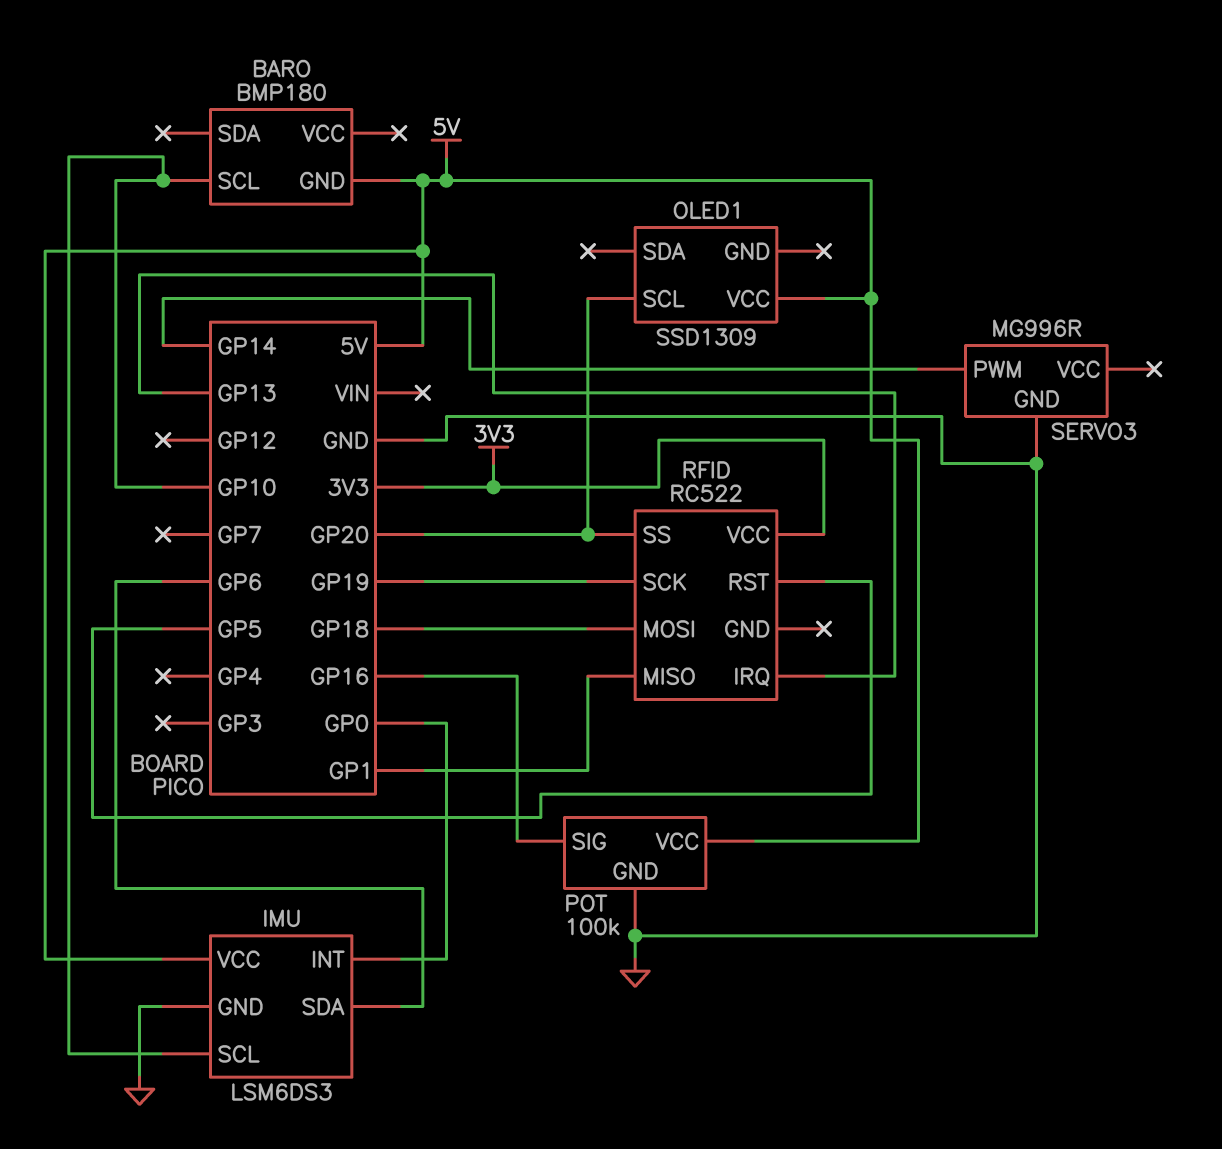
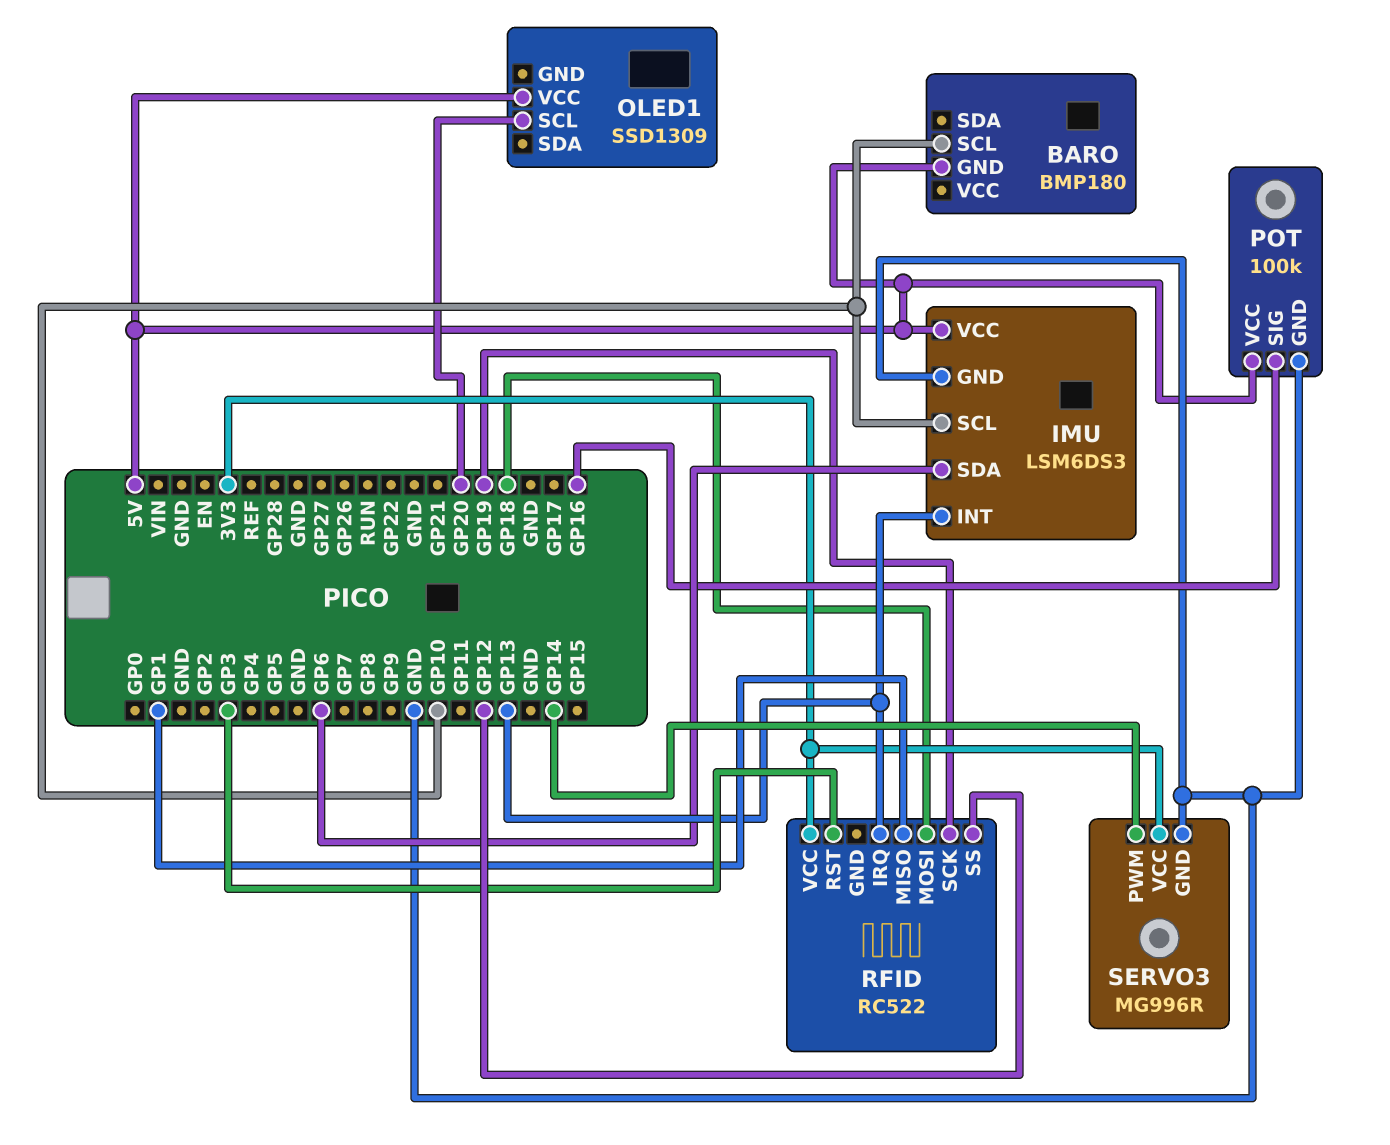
IMU pin INT: GP0 -> GP13
RFID pin RST: GP5 -> GP3
RFID pin SS: GP20 -> GP12
SERVO3 pin VCC: none -> 3V3

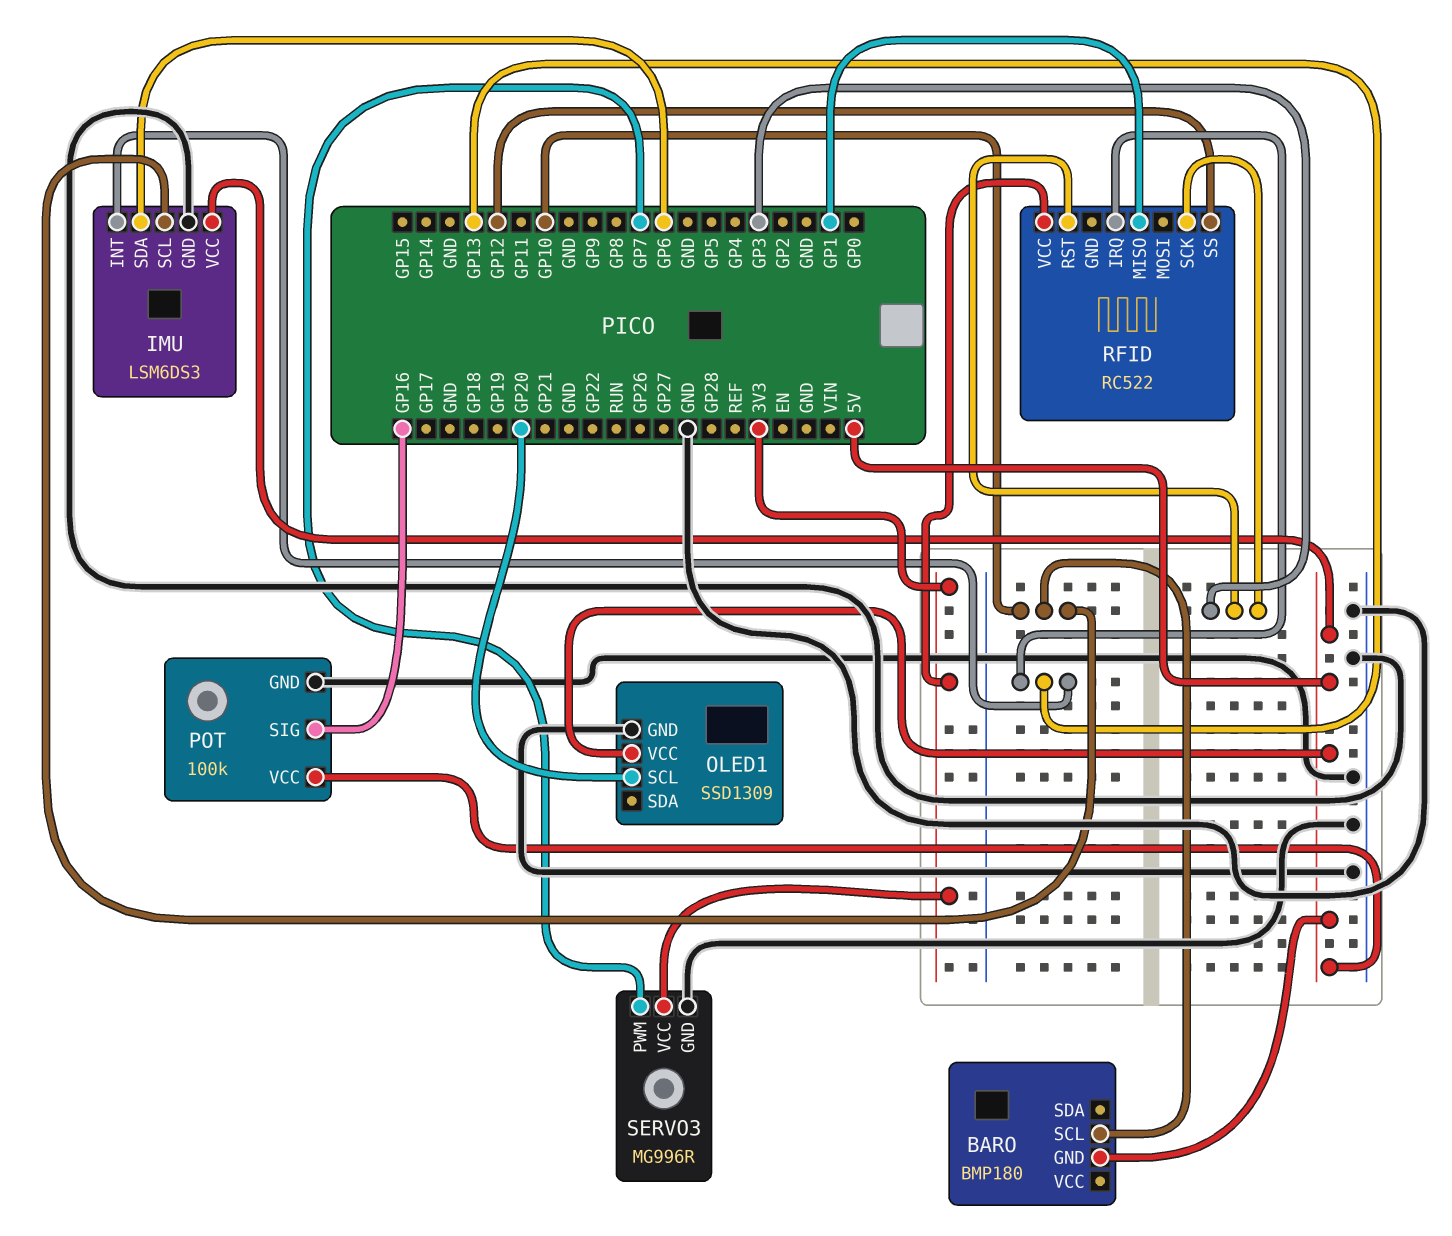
OLED1 pin GND: none -> GND
RFID pin MOSI: GP18 -> none
RFID pin SCK: GP19 -> GP3
SERVO3 pin PWM: GP14 -> GP7

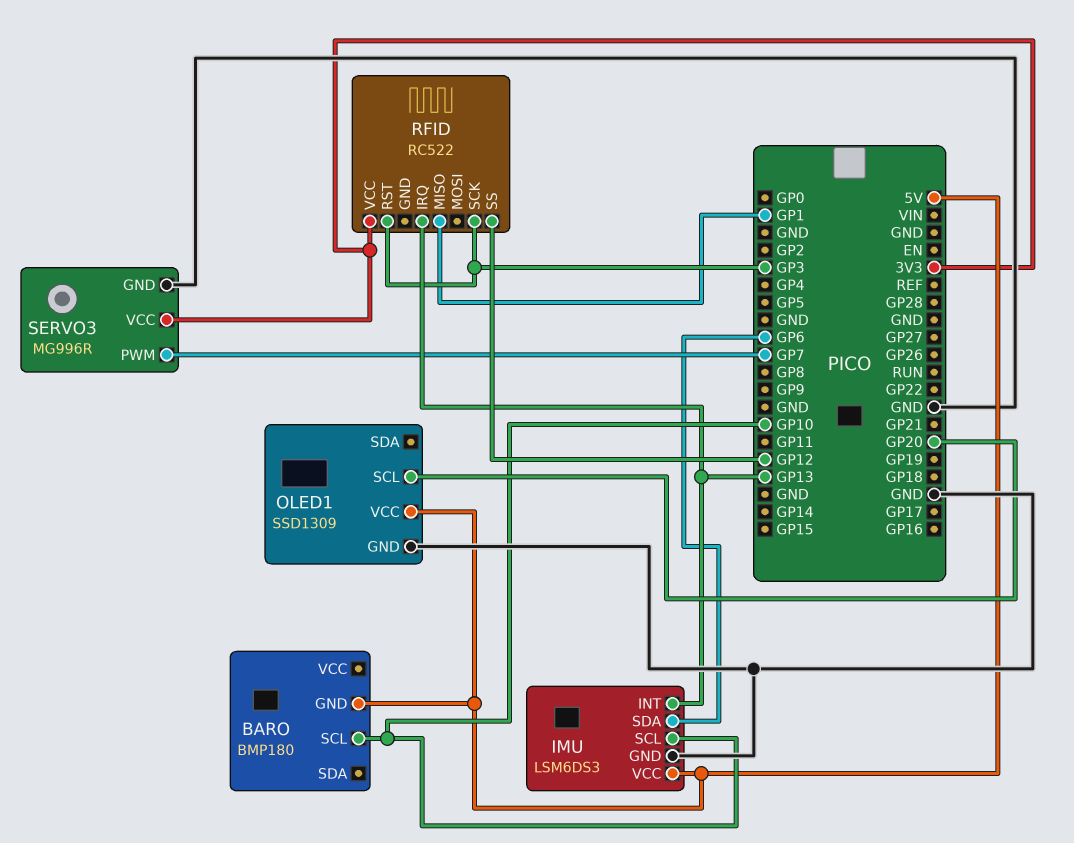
POT: 100k -> none
POT pin GND: GND -> none
POT pin SIG: GP16 -> none
POT pin VCC: 5V -> none

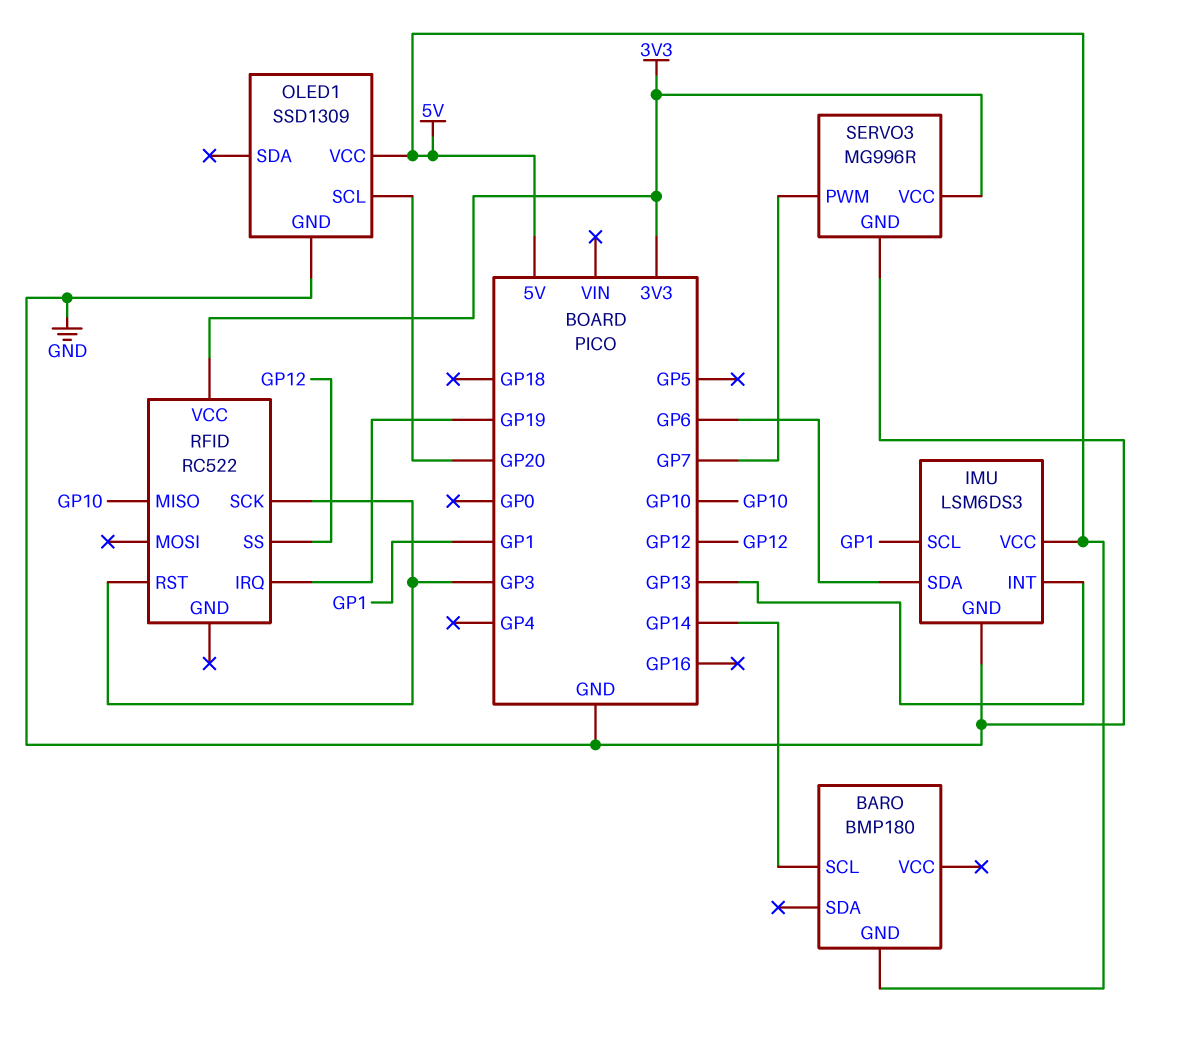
BARO pin SCL: GP10 -> GP14
IMU pin SCL: GP10 -> GP1
RFID pin IRQ: GP13 -> GP19
RFID pin MISO: GP1 -> GP10

